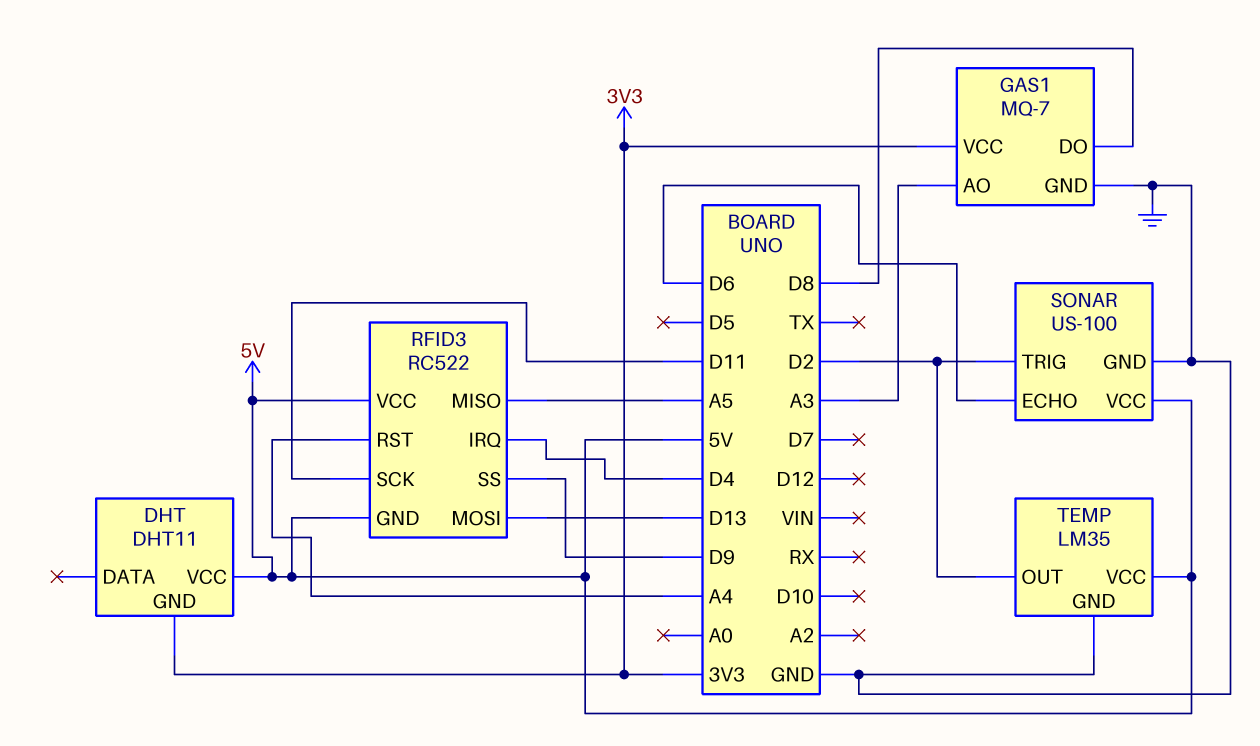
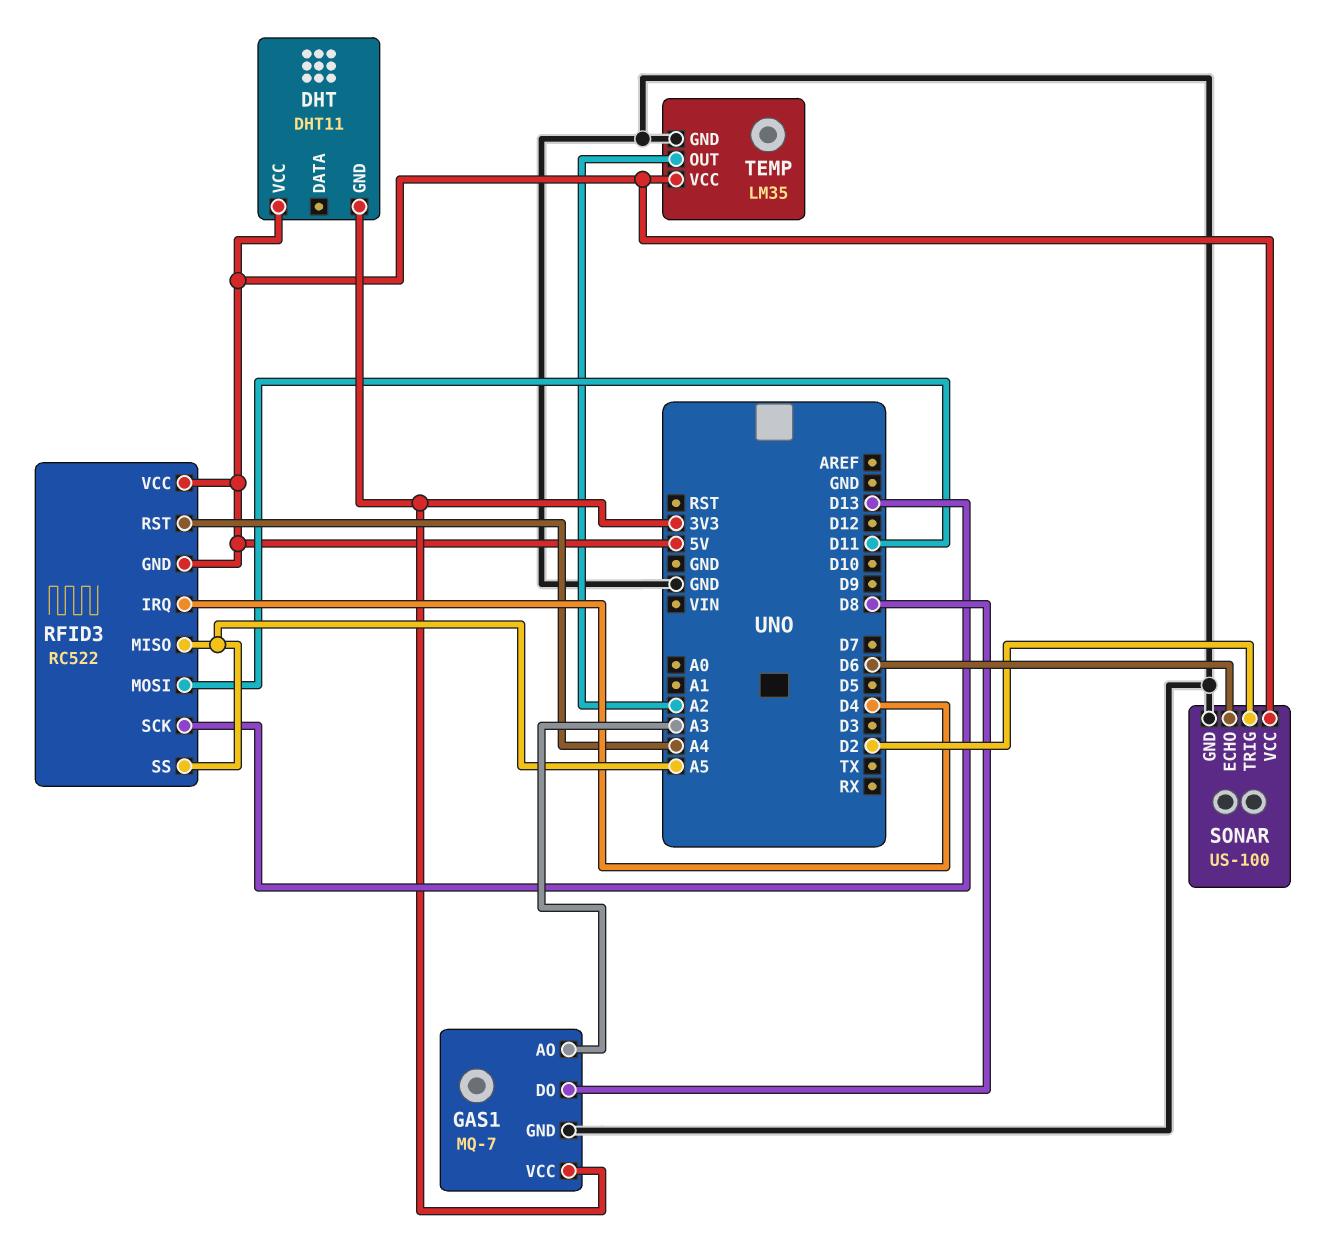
RFID3 pin MOSI: D13 -> D11
RFID3 pin SCK: D11 -> D13
RFID3 pin SS: D9 -> A5
TEMP pin OUT: D2 -> A2

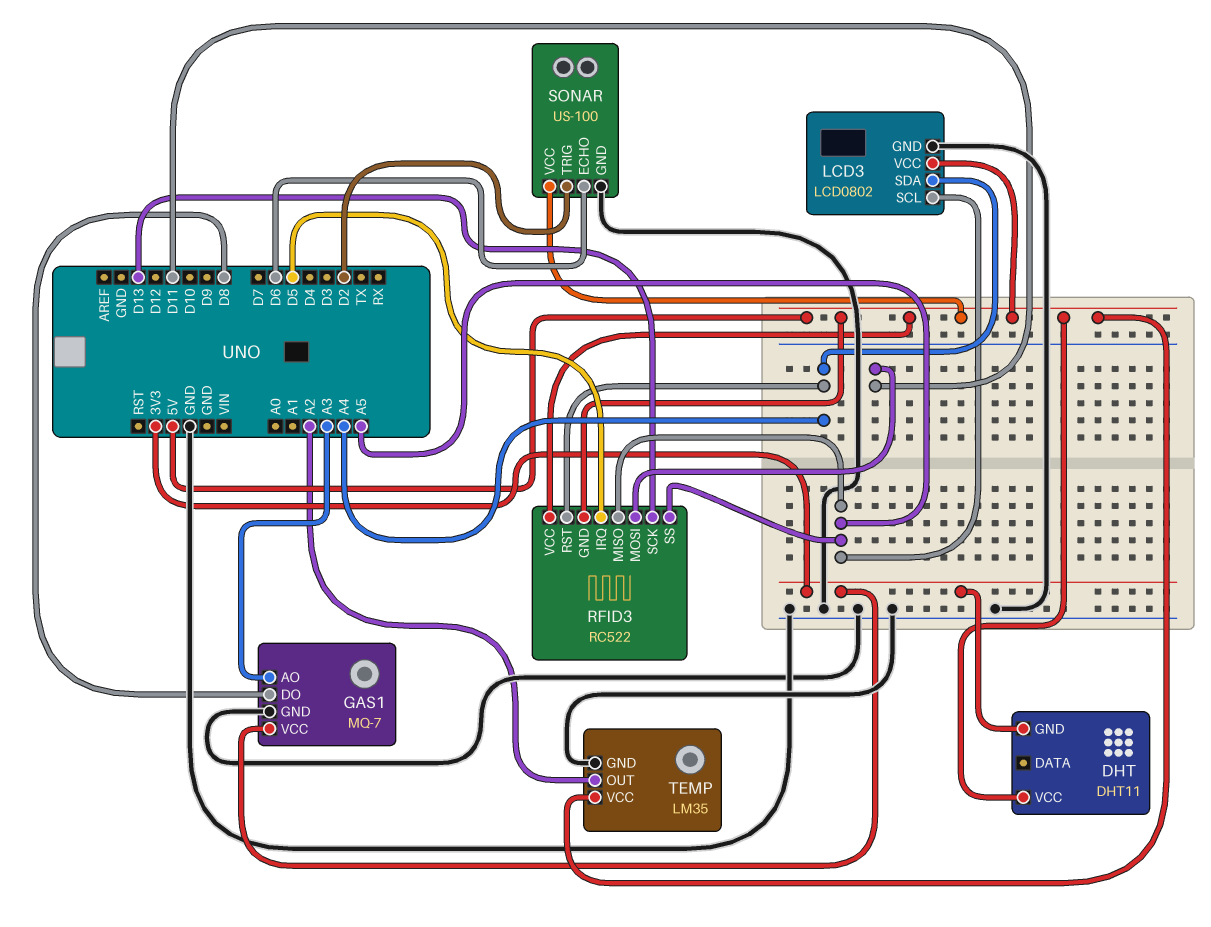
LCD3: none -> LCD0802
LCD3 pin GND: none -> GND
LCD3 pin SCL: none -> A5
LCD3 pin SDA: none -> A4
LCD3 pin VCC: none -> 5V
RFID3 pin IRQ: D4 -> D5

